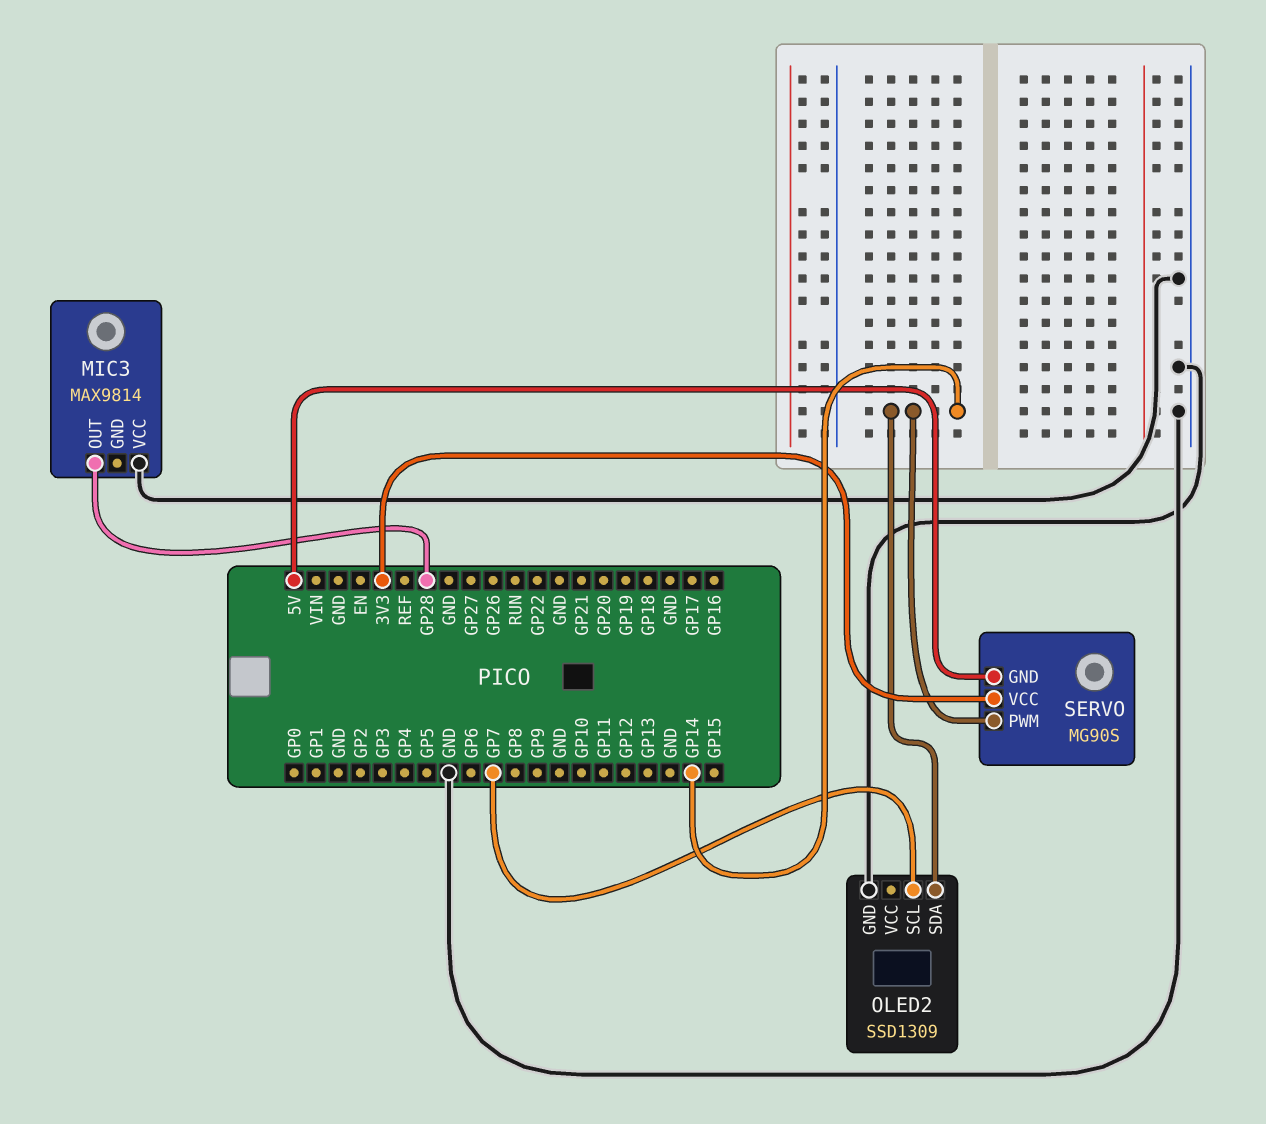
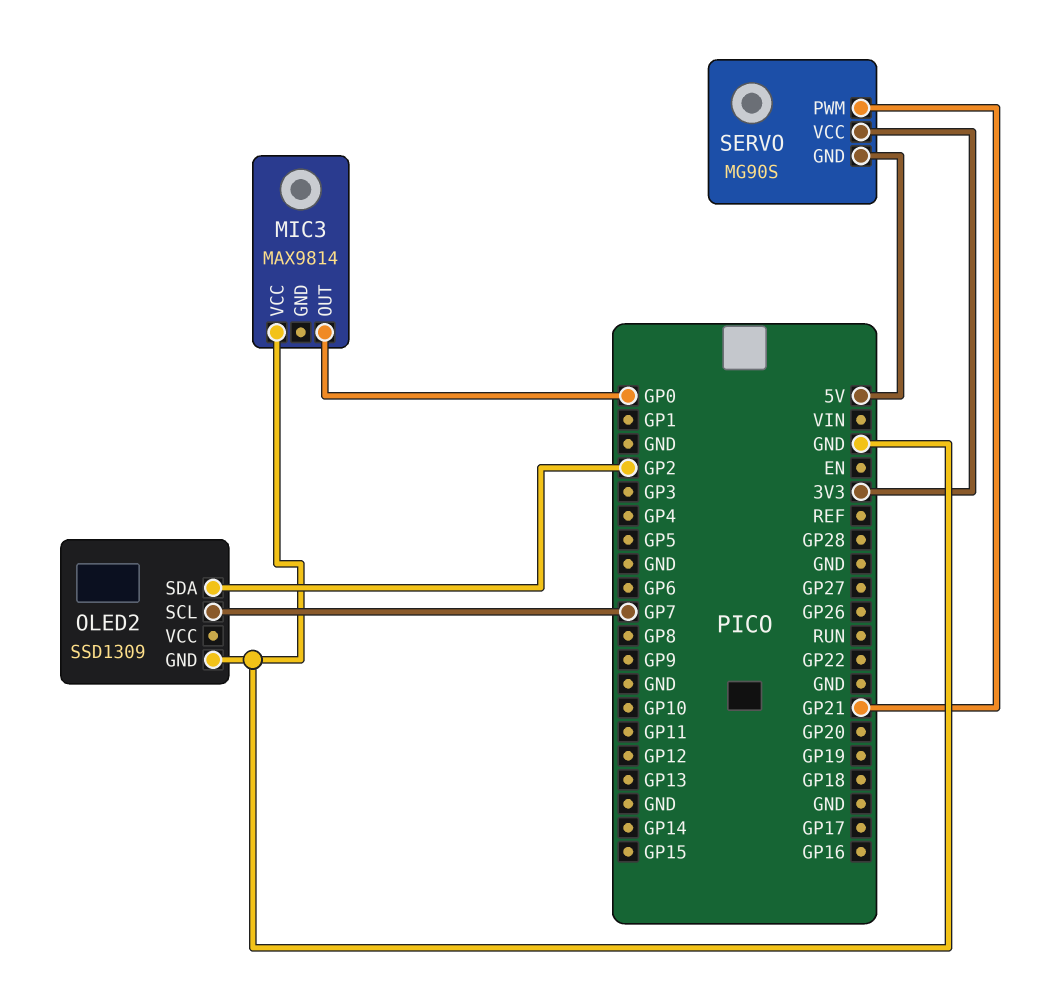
MIC3 pin OUT: GP28 -> GP0
OLED2 pin SDA: GP14 -> GP2
SERVO pin PWM: GP14 -> GP21

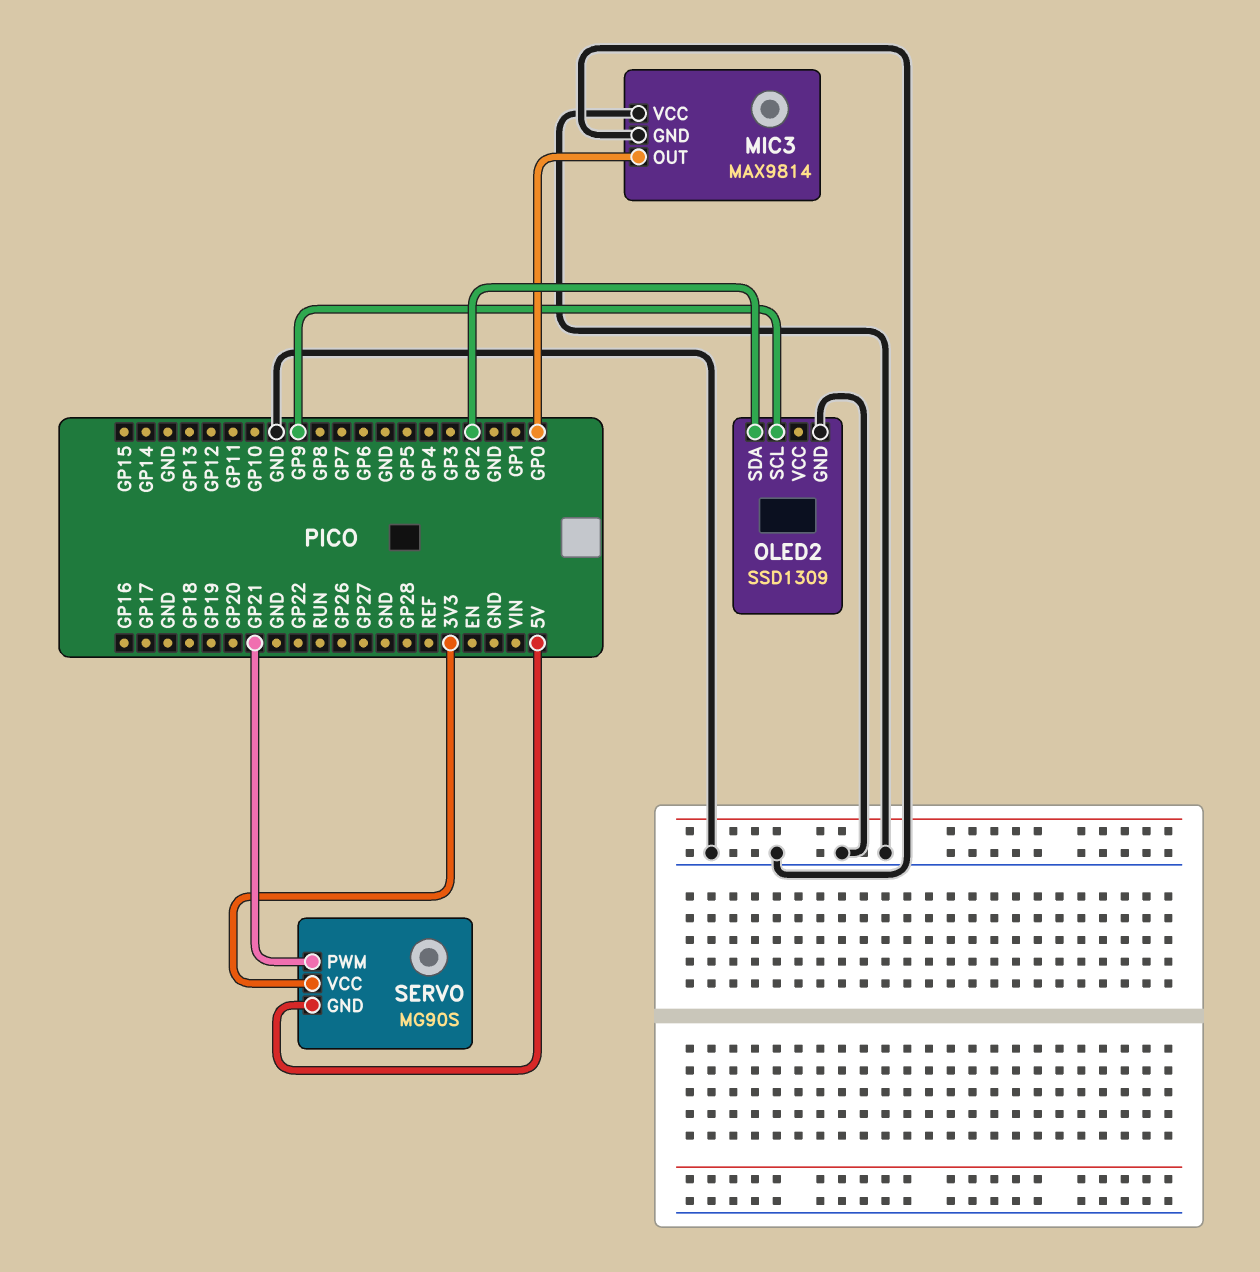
MIC3 pin GND: none -> GND
OLED2 pin SCL: GP7 -> GP9

